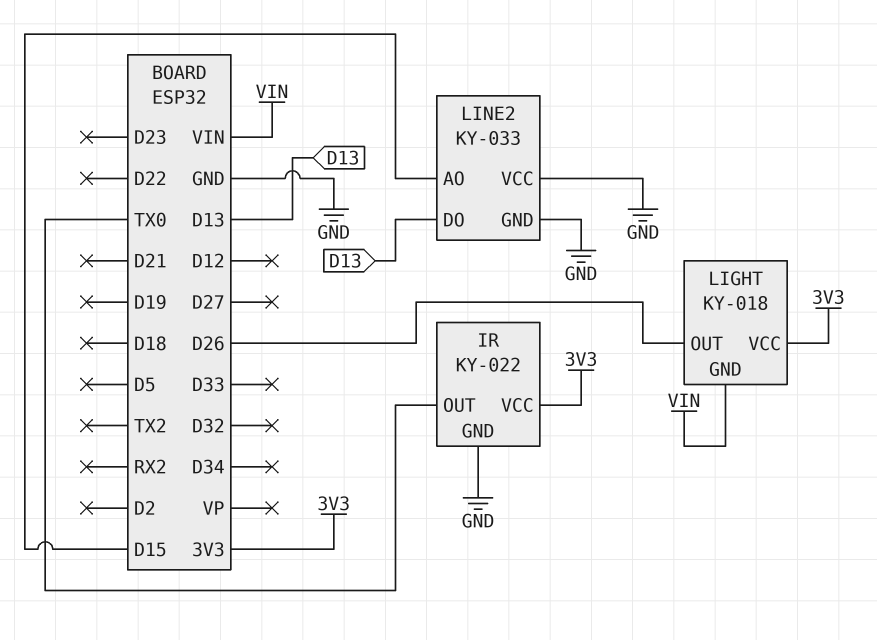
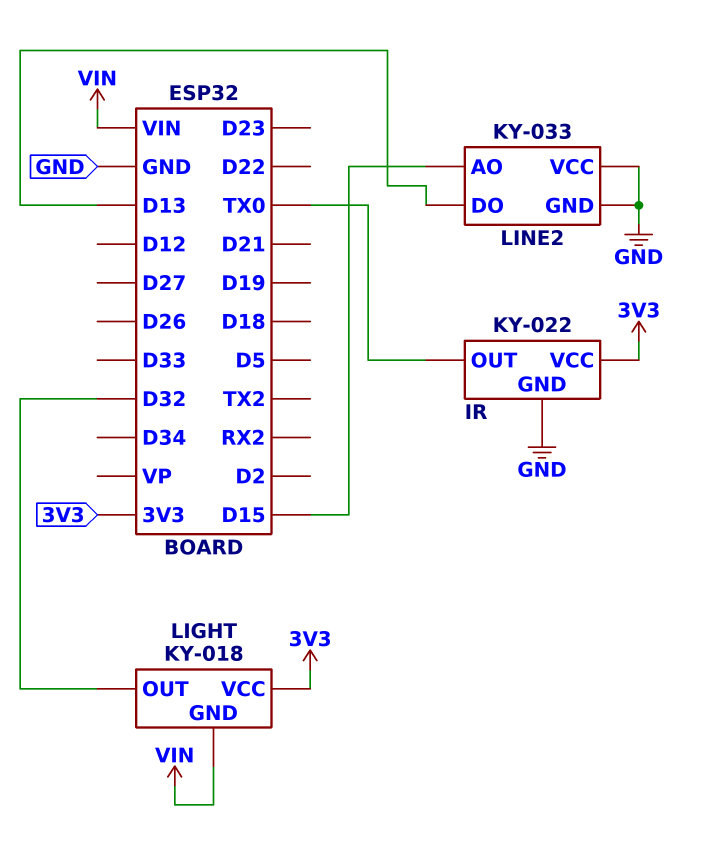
LIGHT pin OUT: D26 -> D32

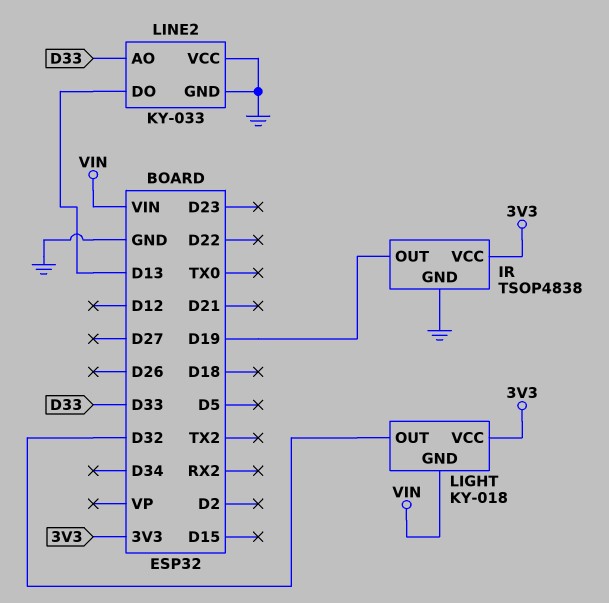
IR: KY-022 -> TSOP4838
IR pin OUT: TX0 -> D19
LINE2 pin AO: D15 -> D33

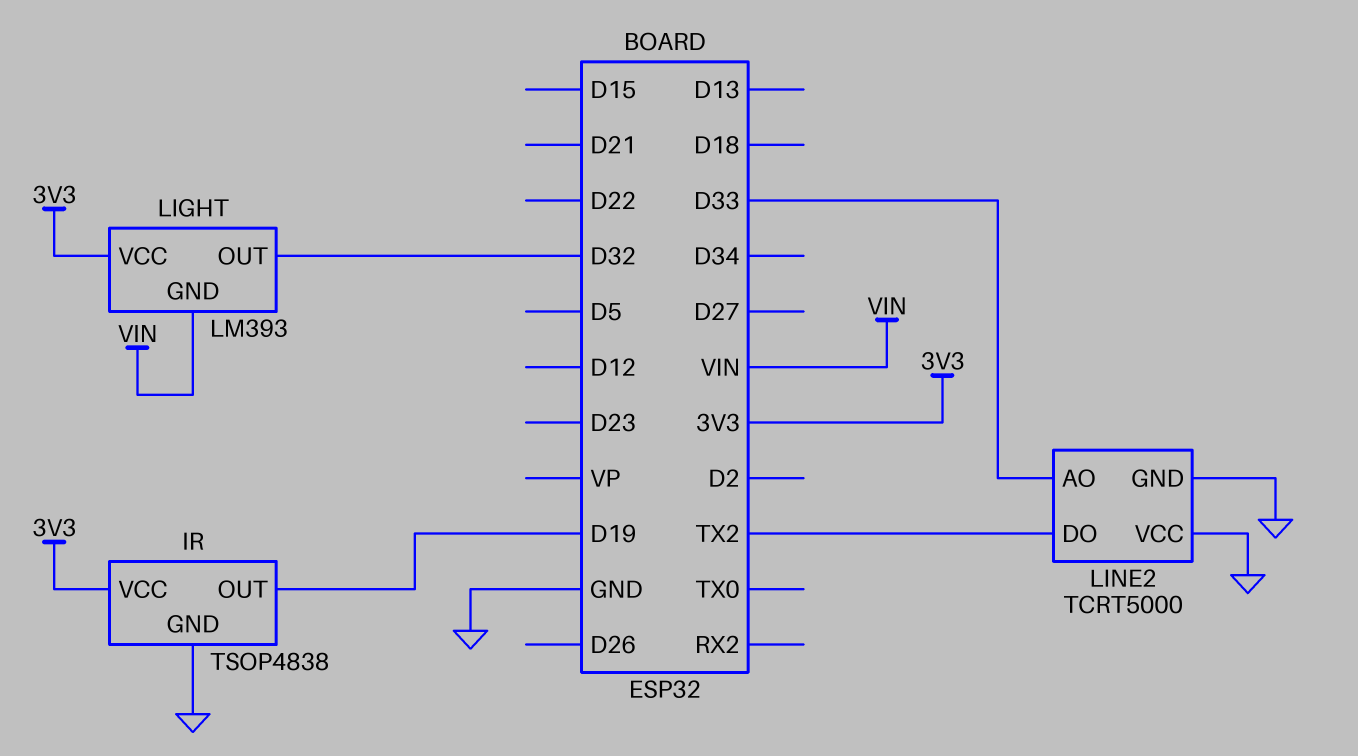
LIGHT: KY-018 -> LM393
LINE2: KY-033 -> TCRT5000
LINE2 pin DO: D13 -> TX2

